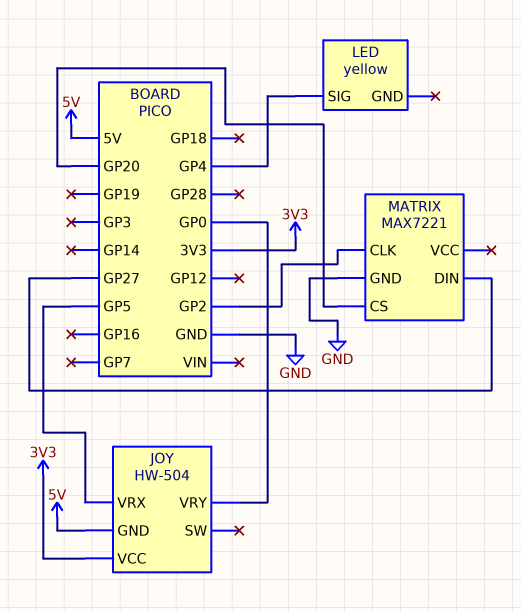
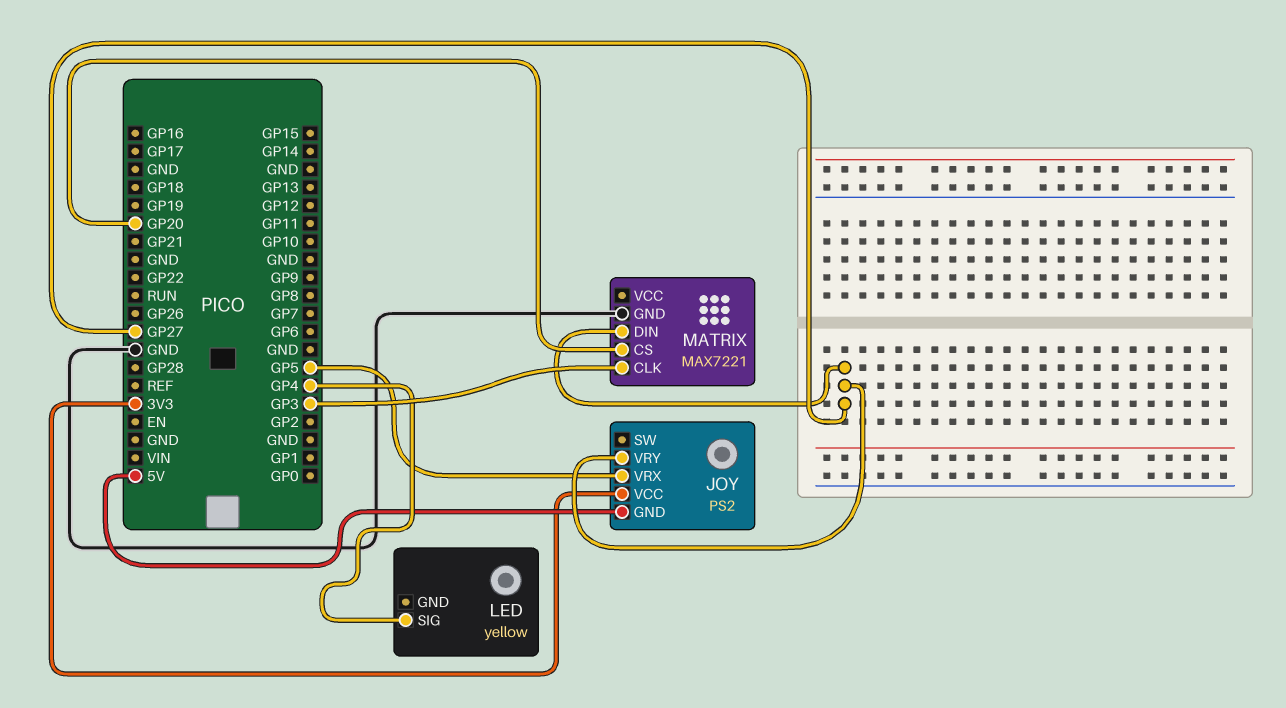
JOY: HW-504 -> PS2
JOY pin VRY: GP0 -> GP27
MATRIX pin CLK: GP2 -> GP3

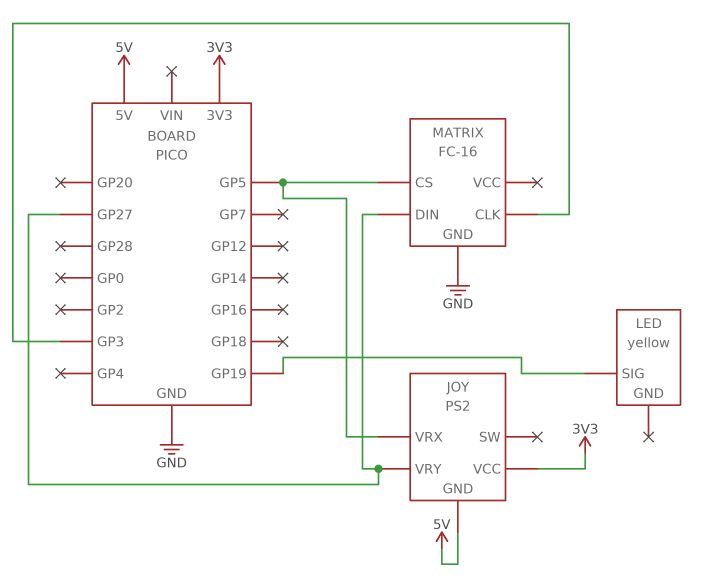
LED pin SIG: GP4 -> GP19
MATRIX: MAX7221 -> FC-16
MATRIX pin CS: GP20 -> GP5

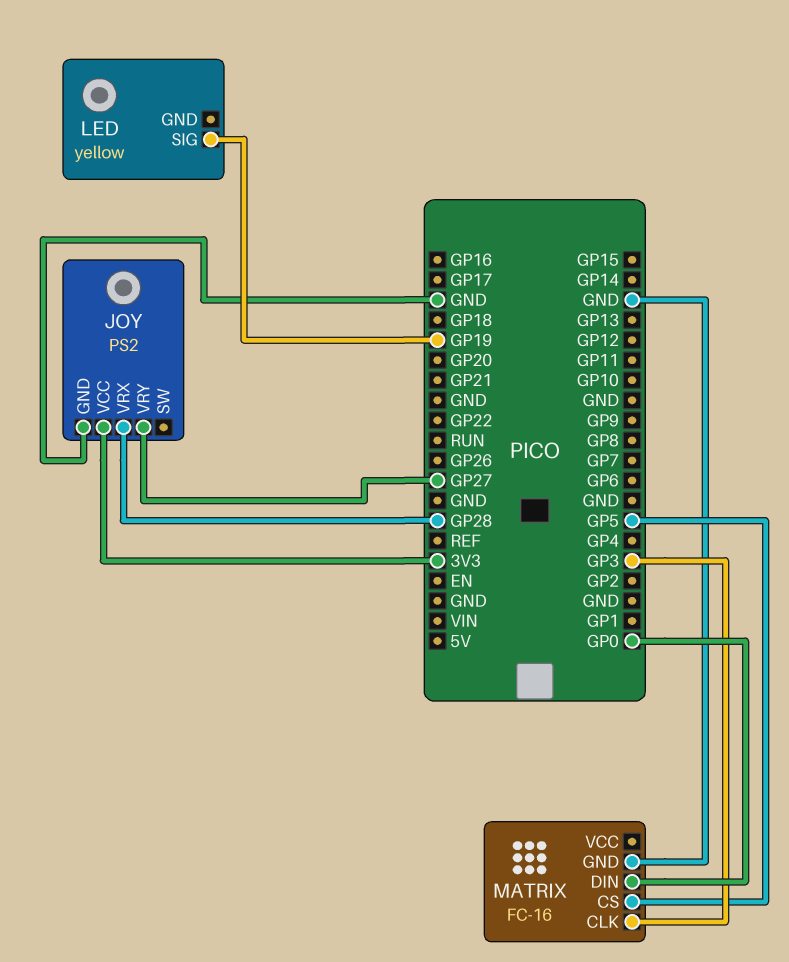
JOY pin GND: 5V -> GND
JOY pin VRX: GP5 -> GP28
MATRIX pin DIN: GP27 -> GP0

